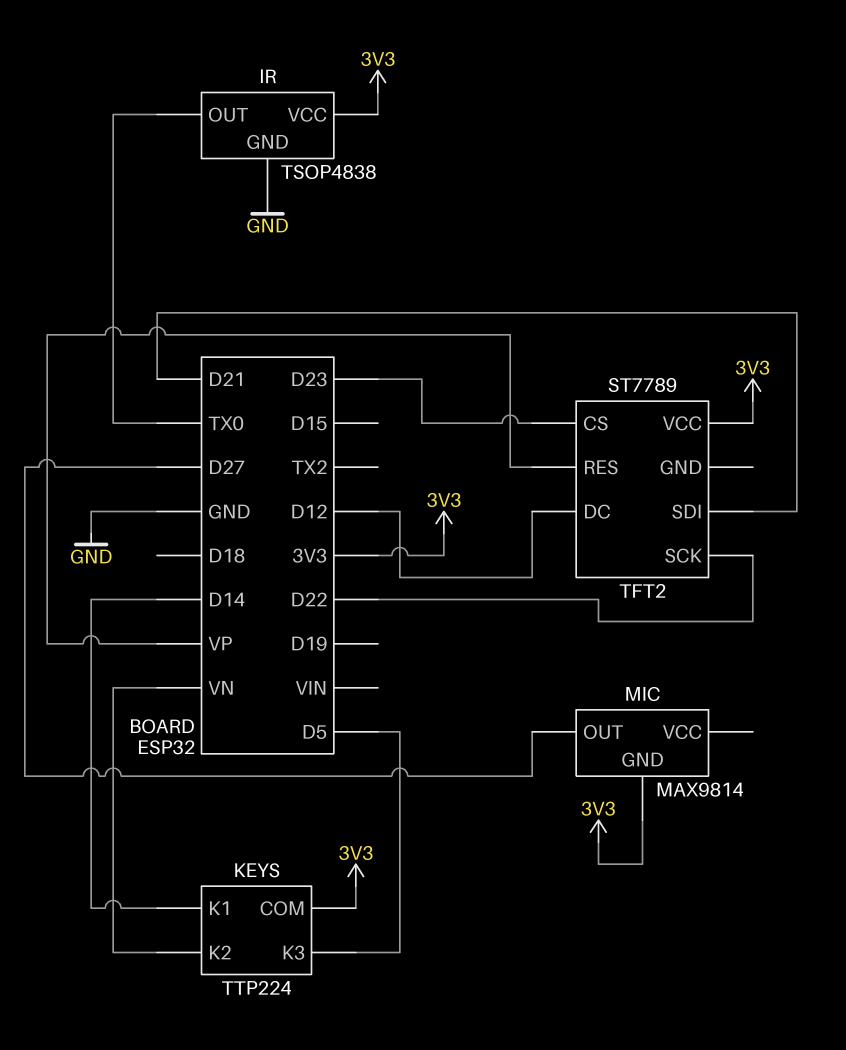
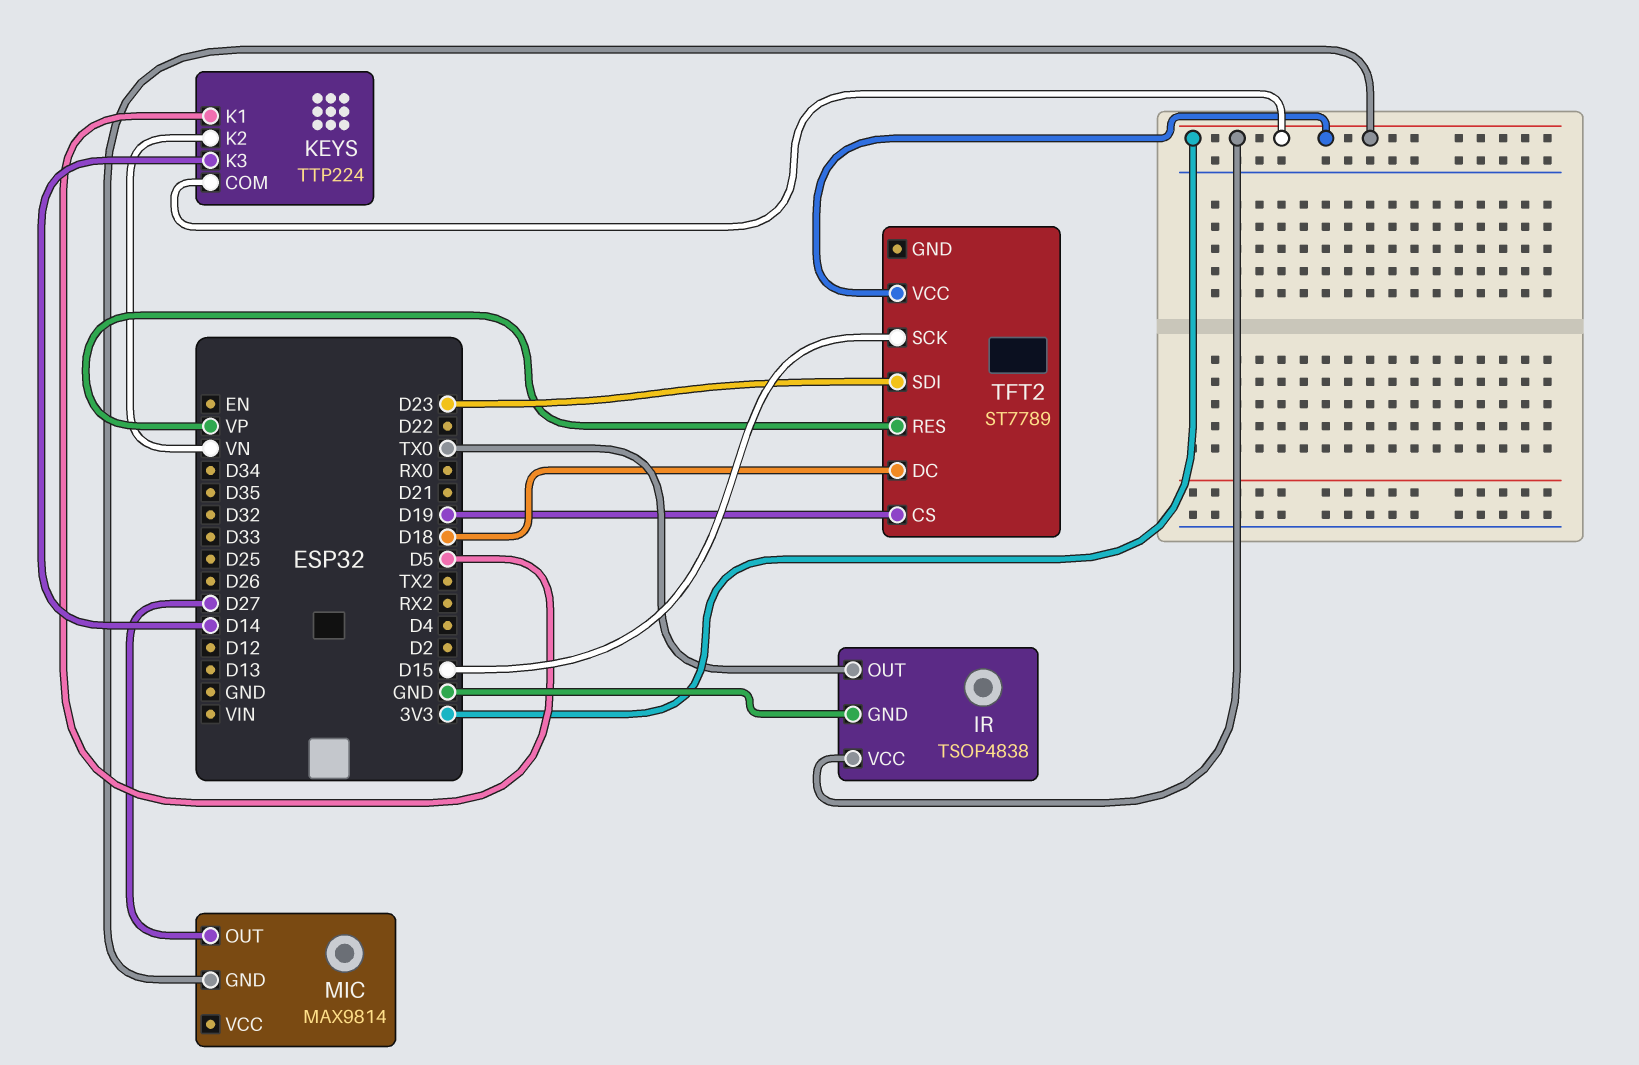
KEYS pin K1: D14 -> D5
KEYS pin K3: D5 -> D14
TFT2 pin CS: D23 -> D19
TFT2 pin DC: D12 -> D18
TFT2 pin SCK: D22 -> D15
TFT2 pin SDI: D21 -> D23

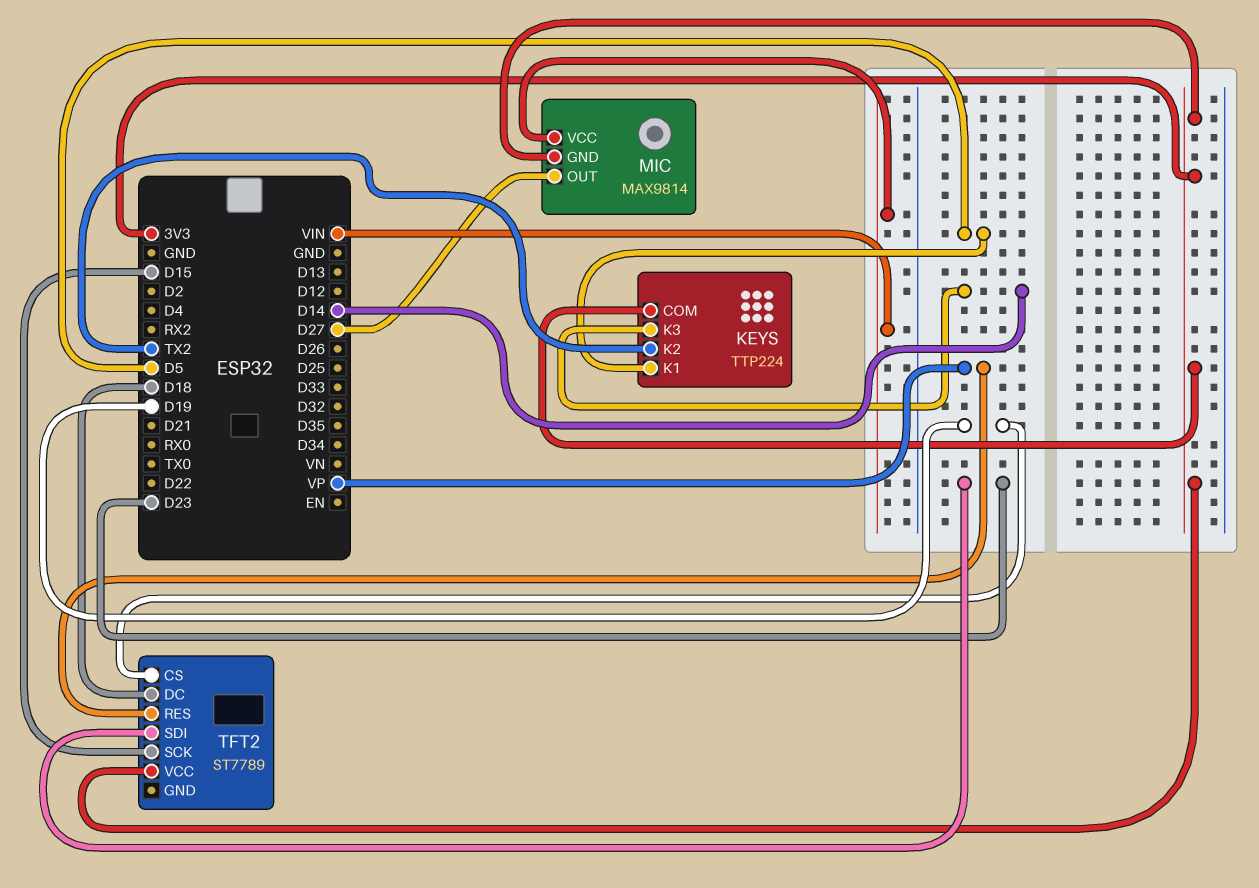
IR: TSOP4838 -> none
IR pin GND: GND -> none
IR pin OUT: TX0 -> none
IR pin VCC: 3V3 -> none
KEYS pin K2: VN -> TX2
MIC pin VCC: none -> VIN

